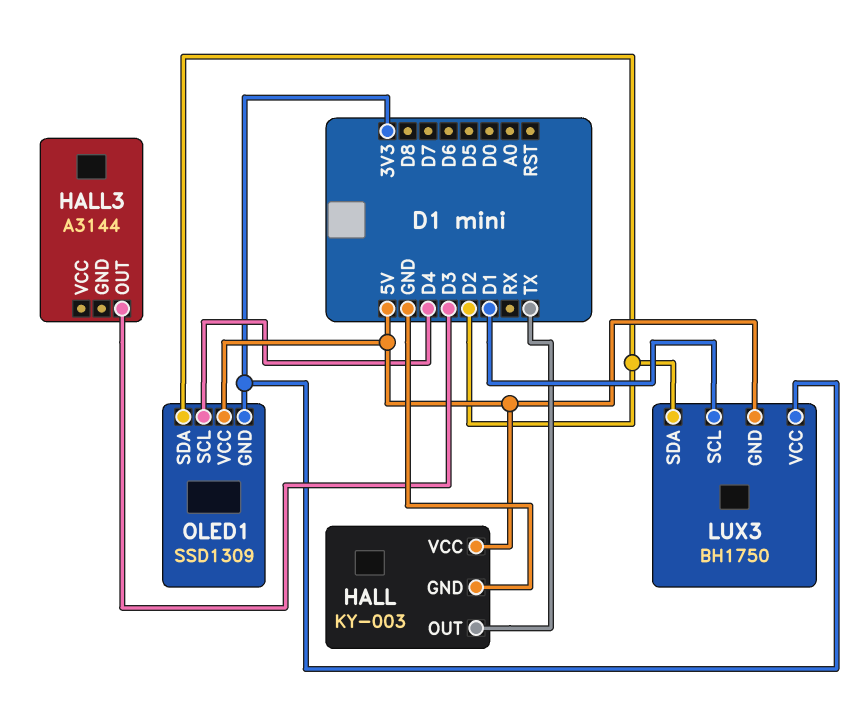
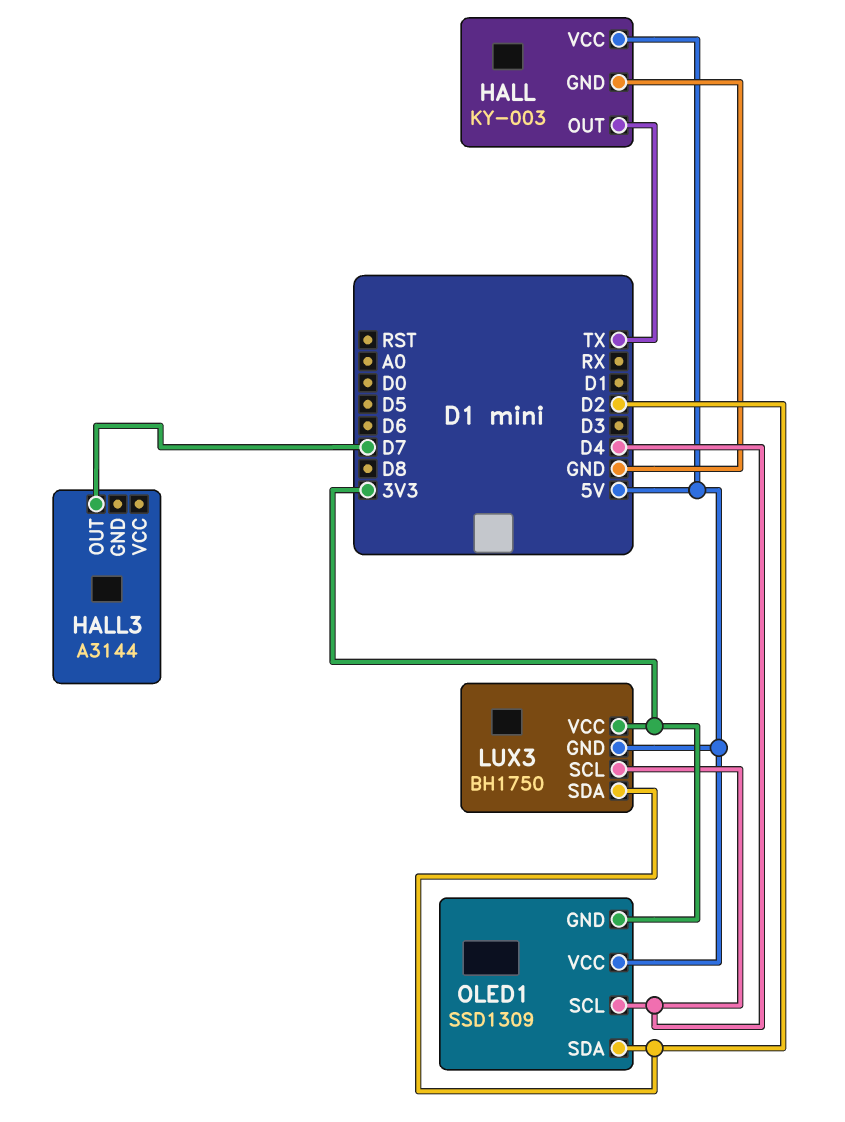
HALL3 pin OUT: D3 -> D7
LUX3 pin SCL: D1 -> D4

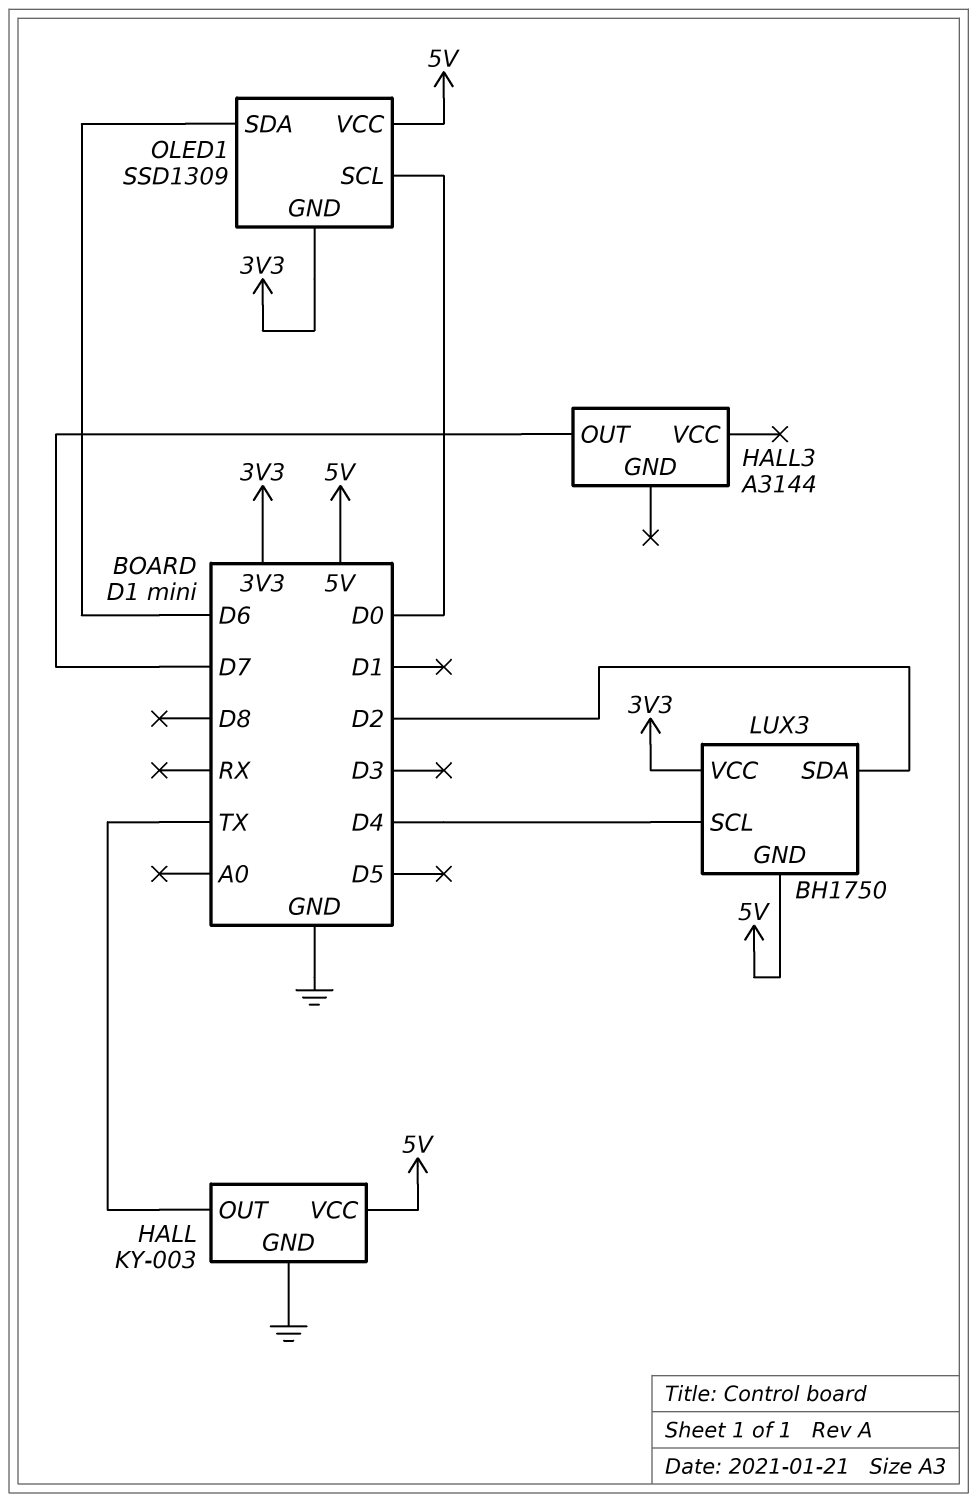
OLED1 pin SCL: D4 -> D0
OLED1 pin SDA: D2 -> D6

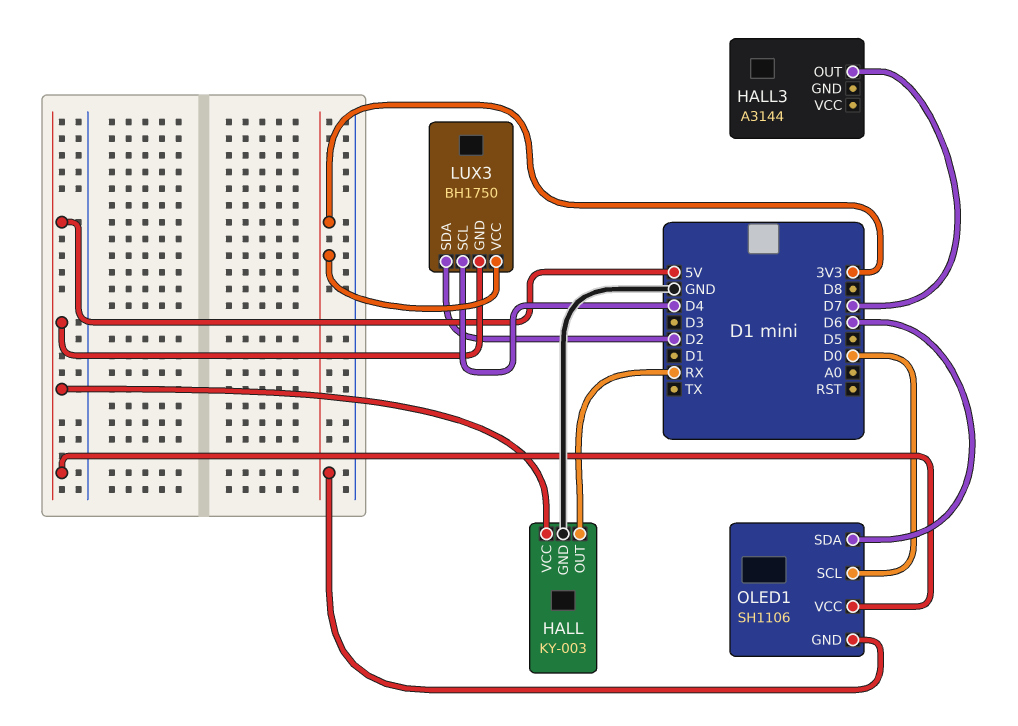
HALL pin OUT: TX -> RX
OLED1: SSD1309 -> SH1106

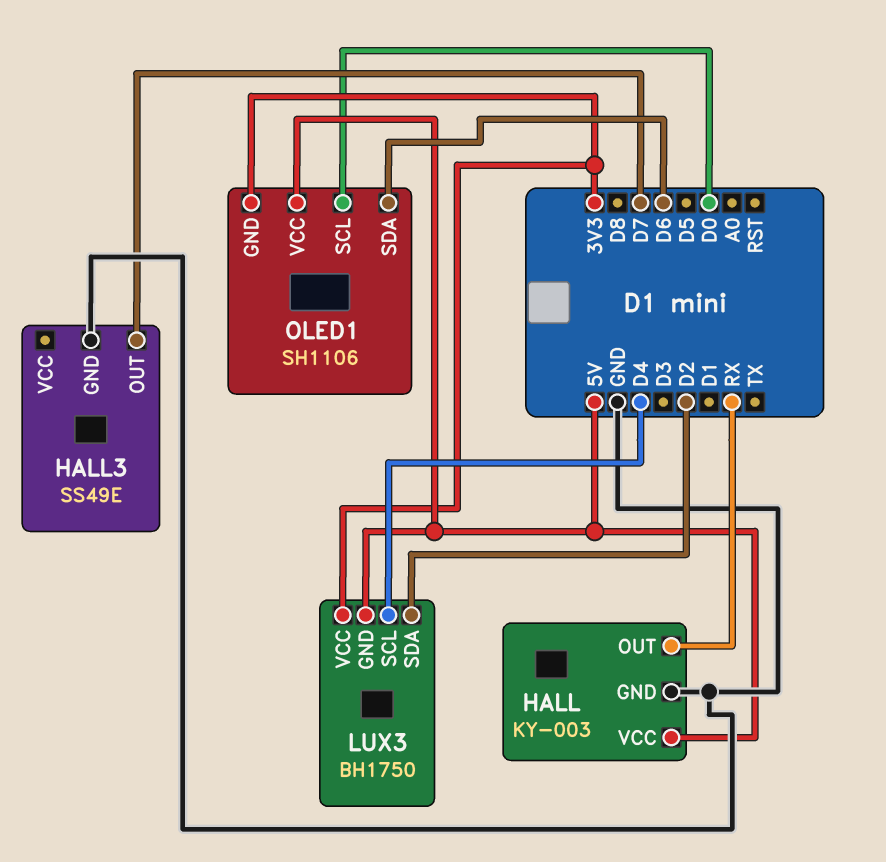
HALL3: A3144 -> SS49E
HALL3 pin GND: none -> GND

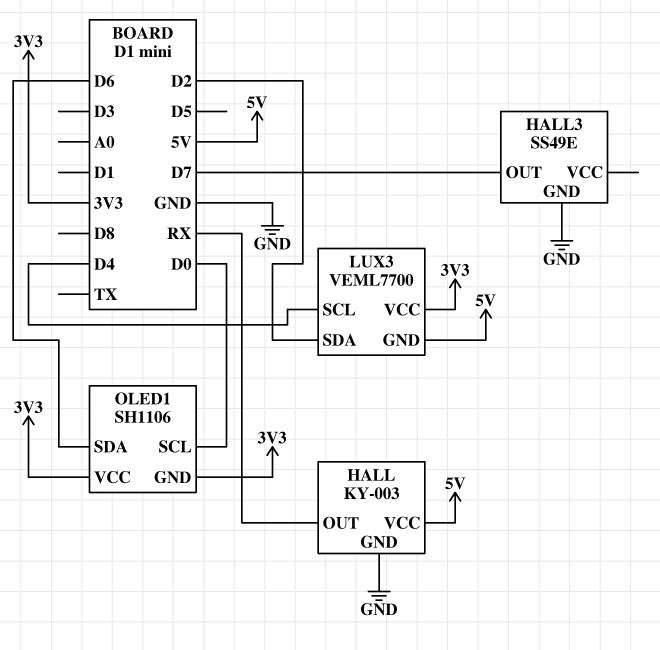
LUX3: BH1750 -> VEML7700
OLED1 pin VCC: 5V -> 3V3

